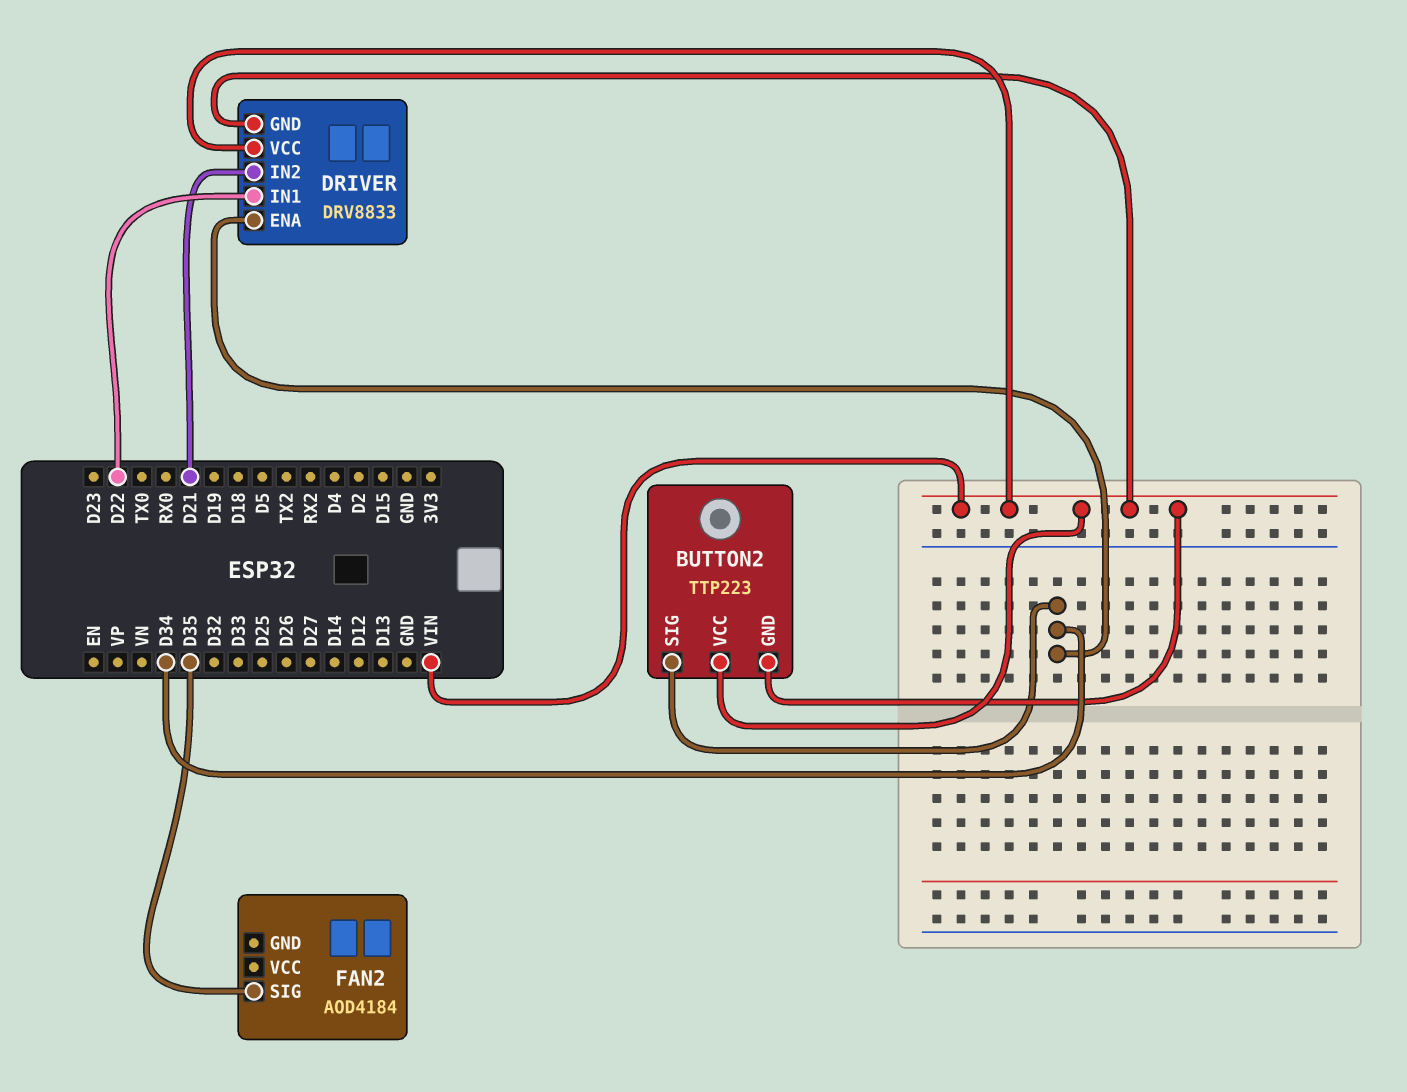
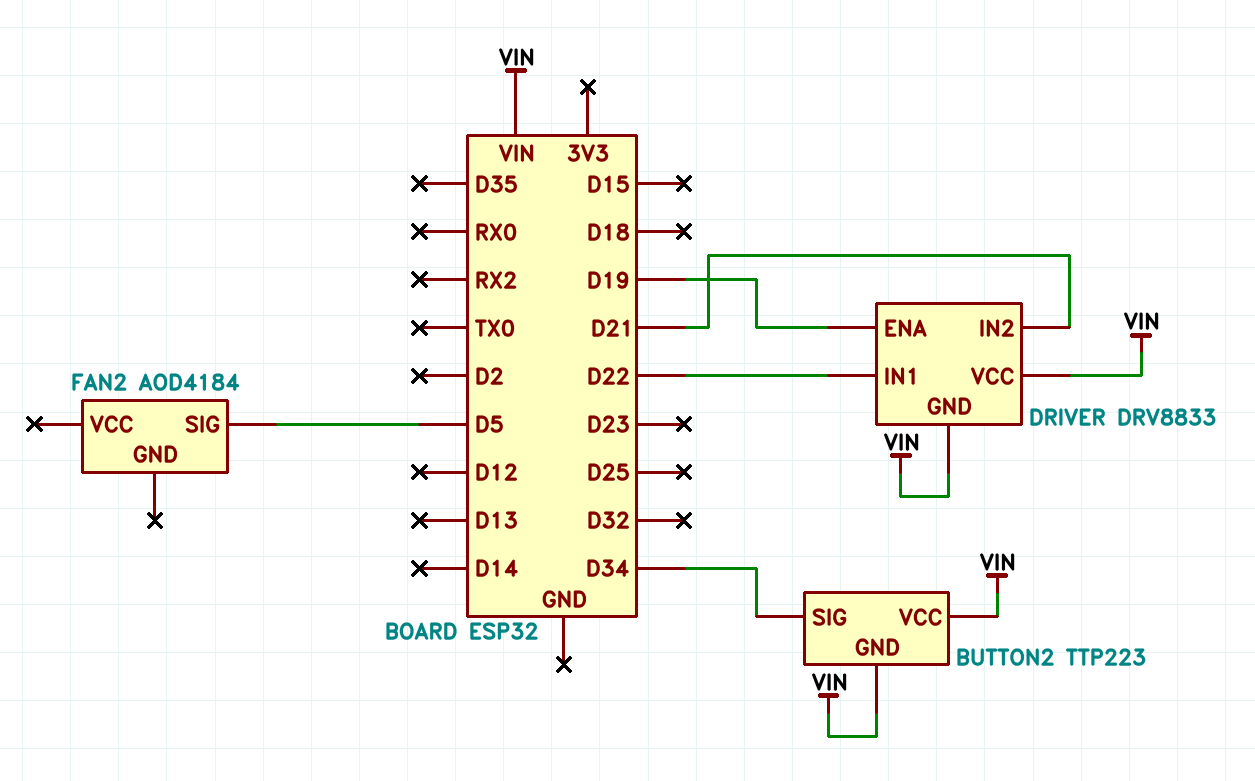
DRIVER pin ENA: D34 -> D19
FAN2 pin SIG: D35 -> D5

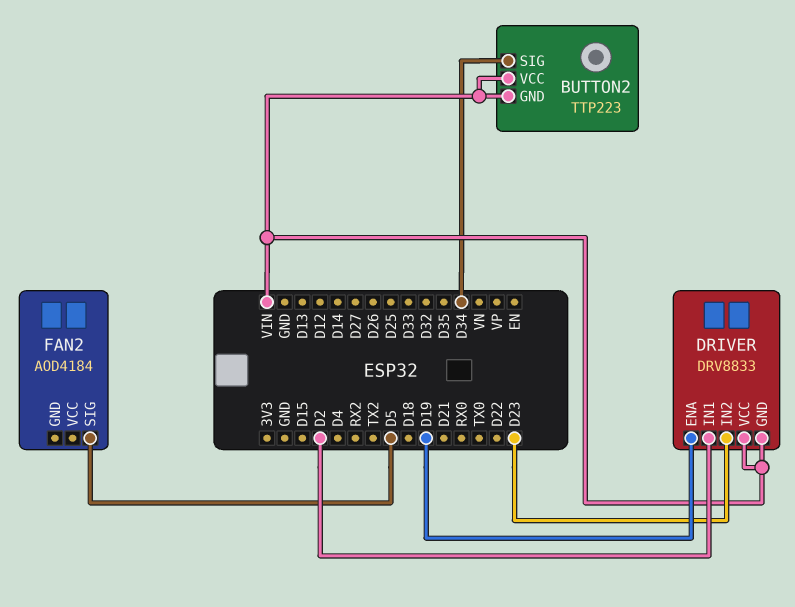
DRIVER pin IN1: D22 -> D2
DRIVER pin IN2: D21 -> D23

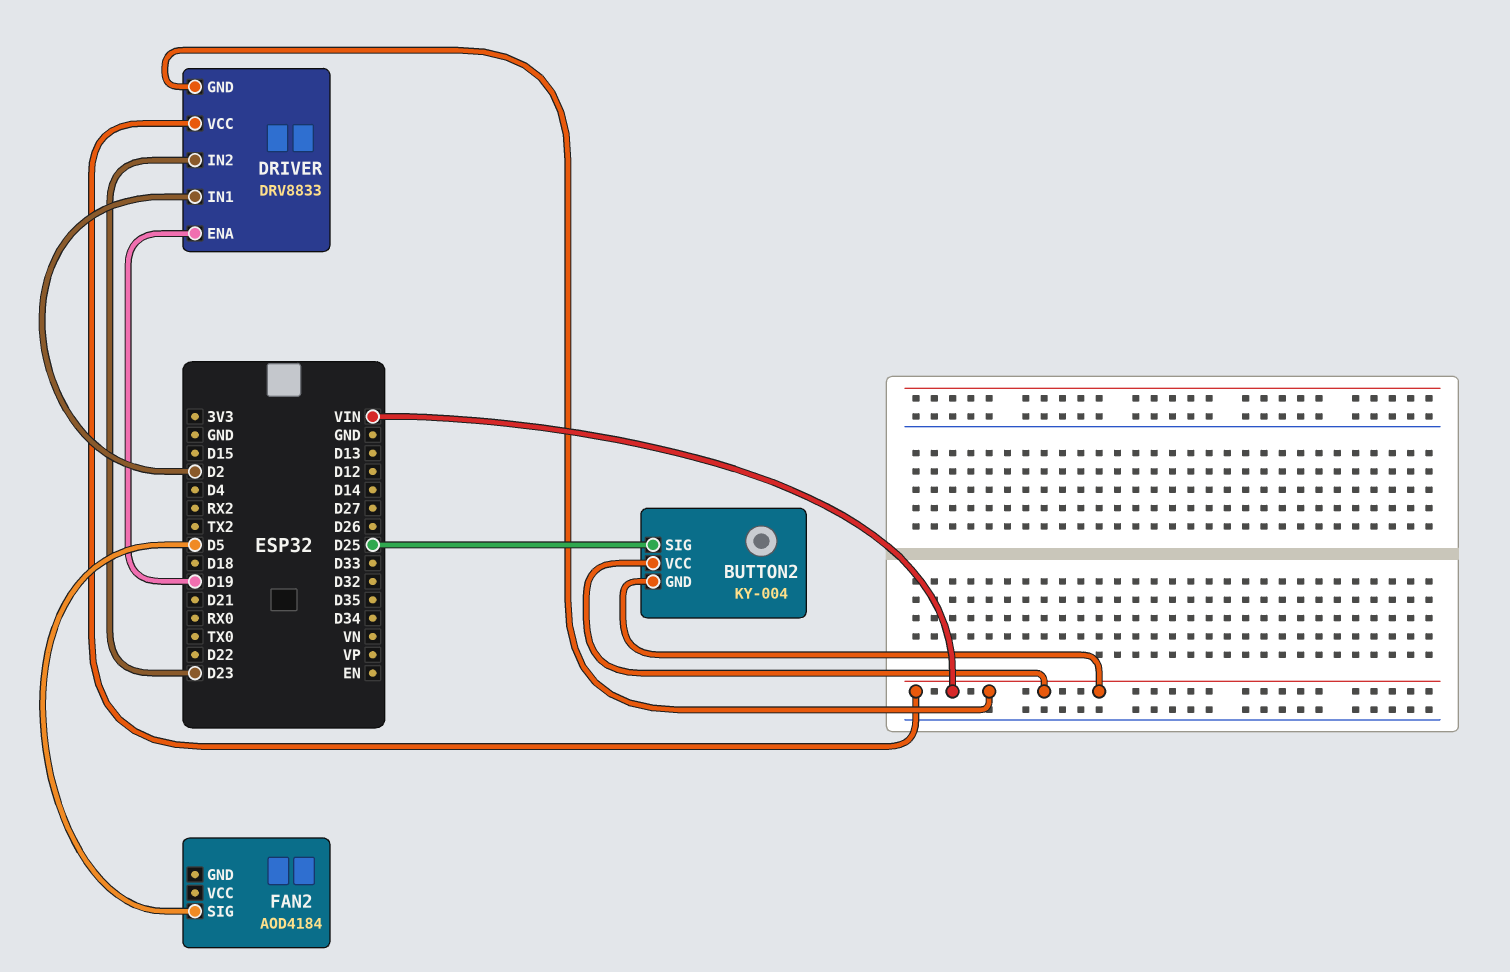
BUTTON2: TTP223 -> KY-004
BUTTON2 pin SIG: D34 -> D25

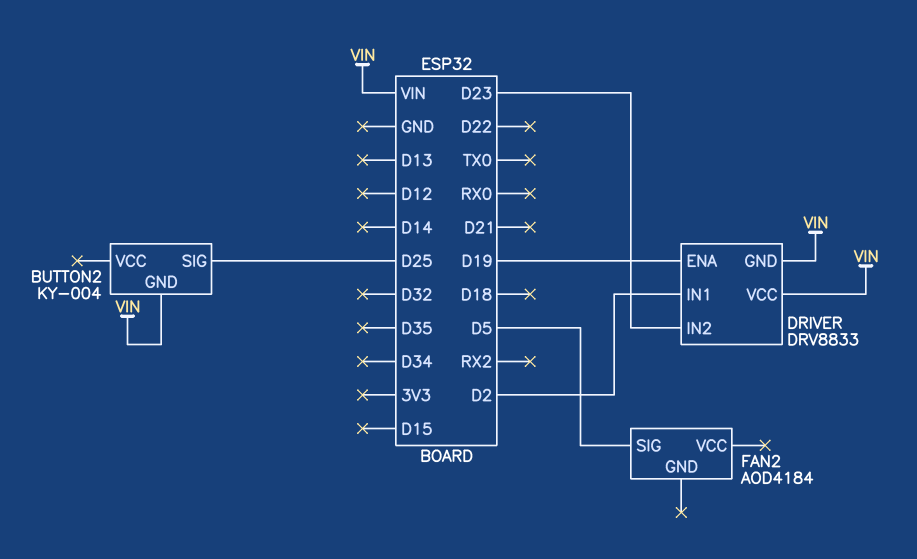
BUTTON2 pin VCC: VIN -> none

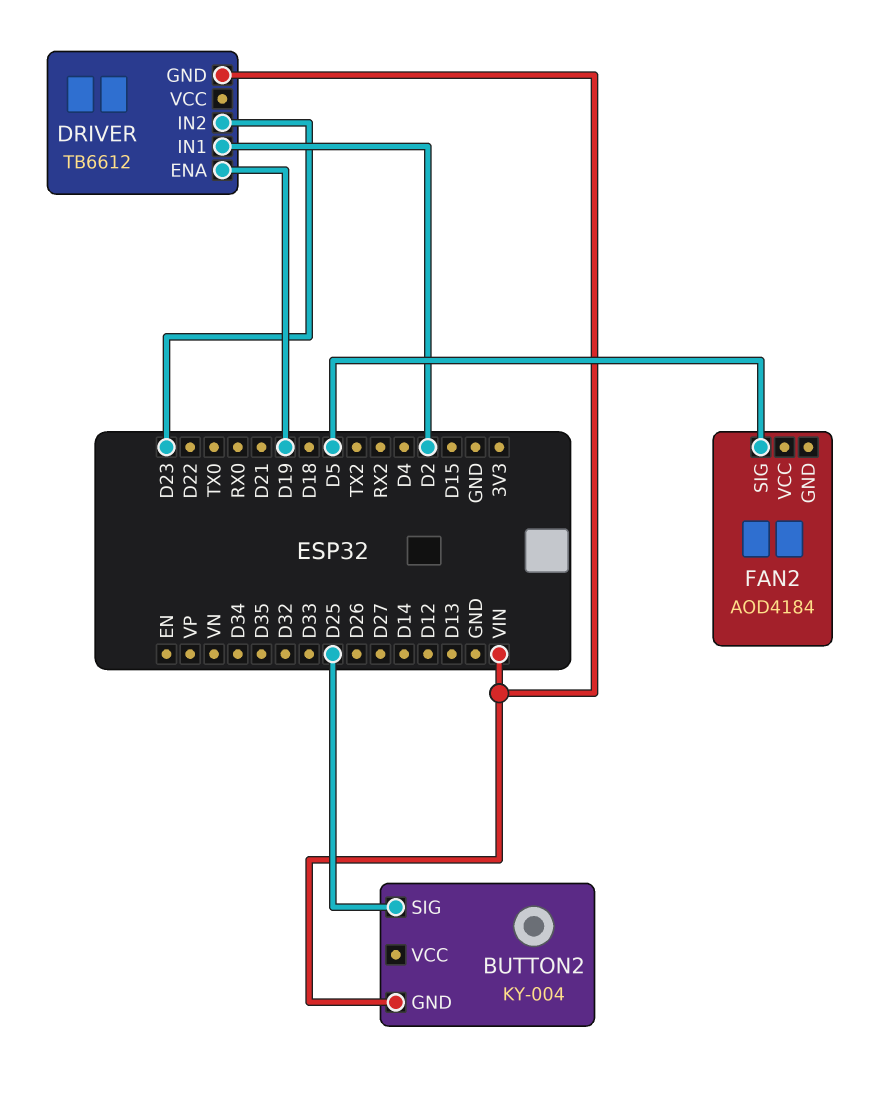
DRIVER: DRV8833 -> TB6612
DRIVER pin VCC: VIN -> none

